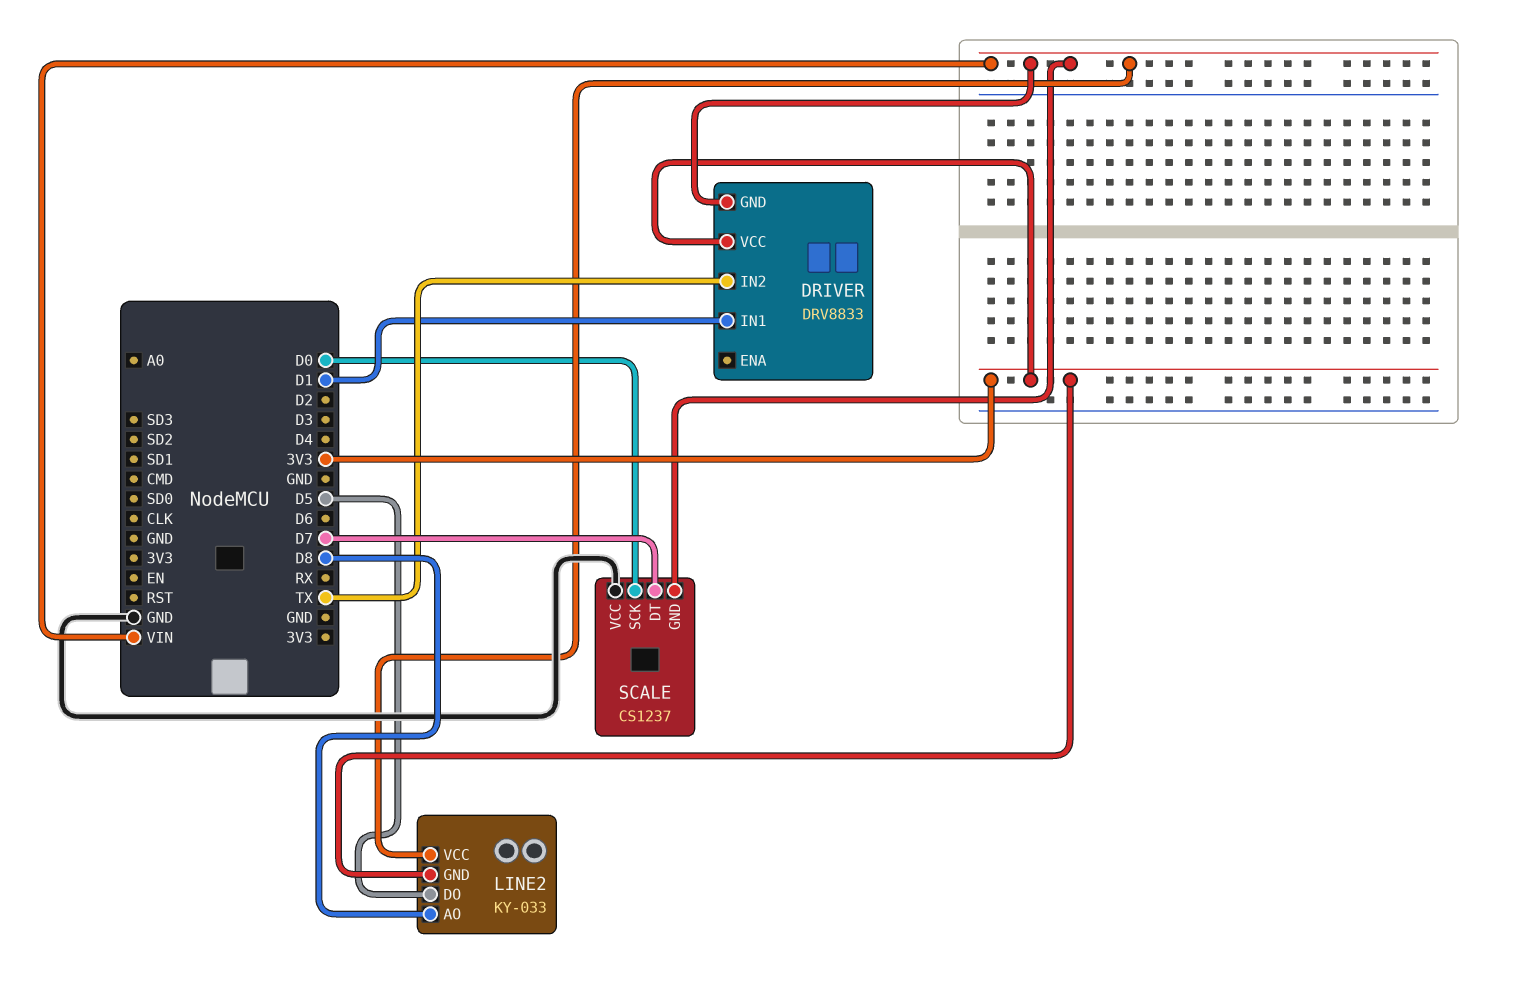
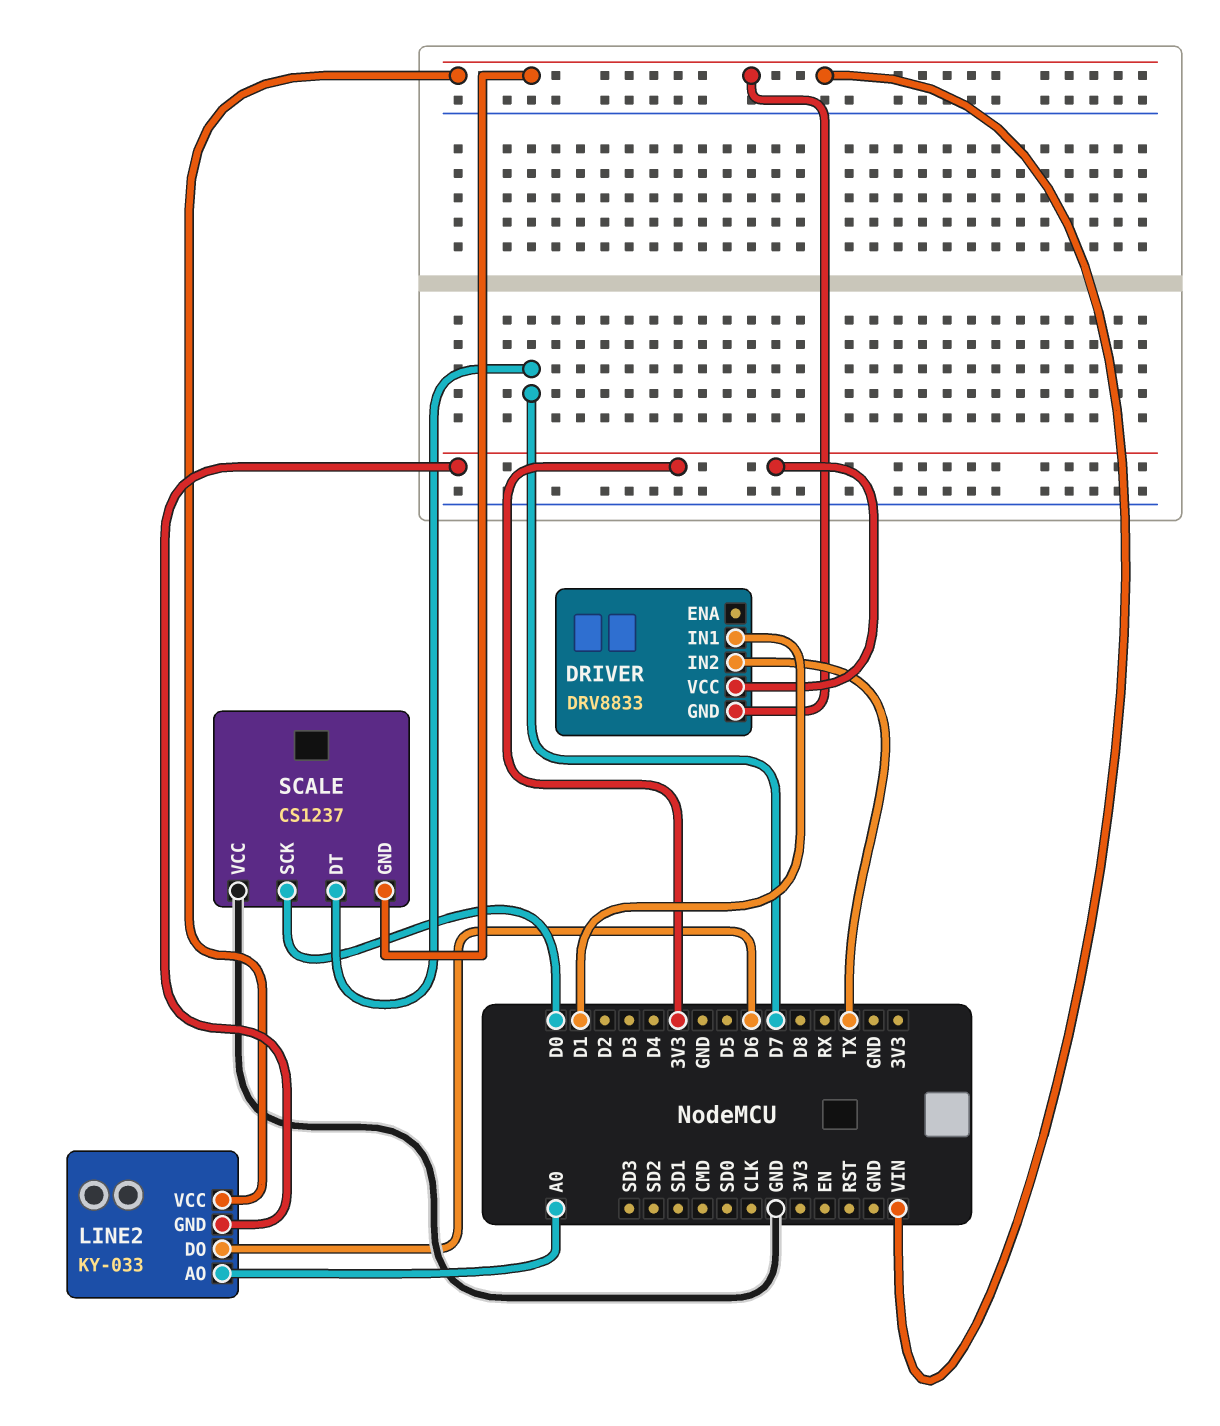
LINE2 pin AO: D8 -> A0
LINE2 pin DO: D5 -> D6

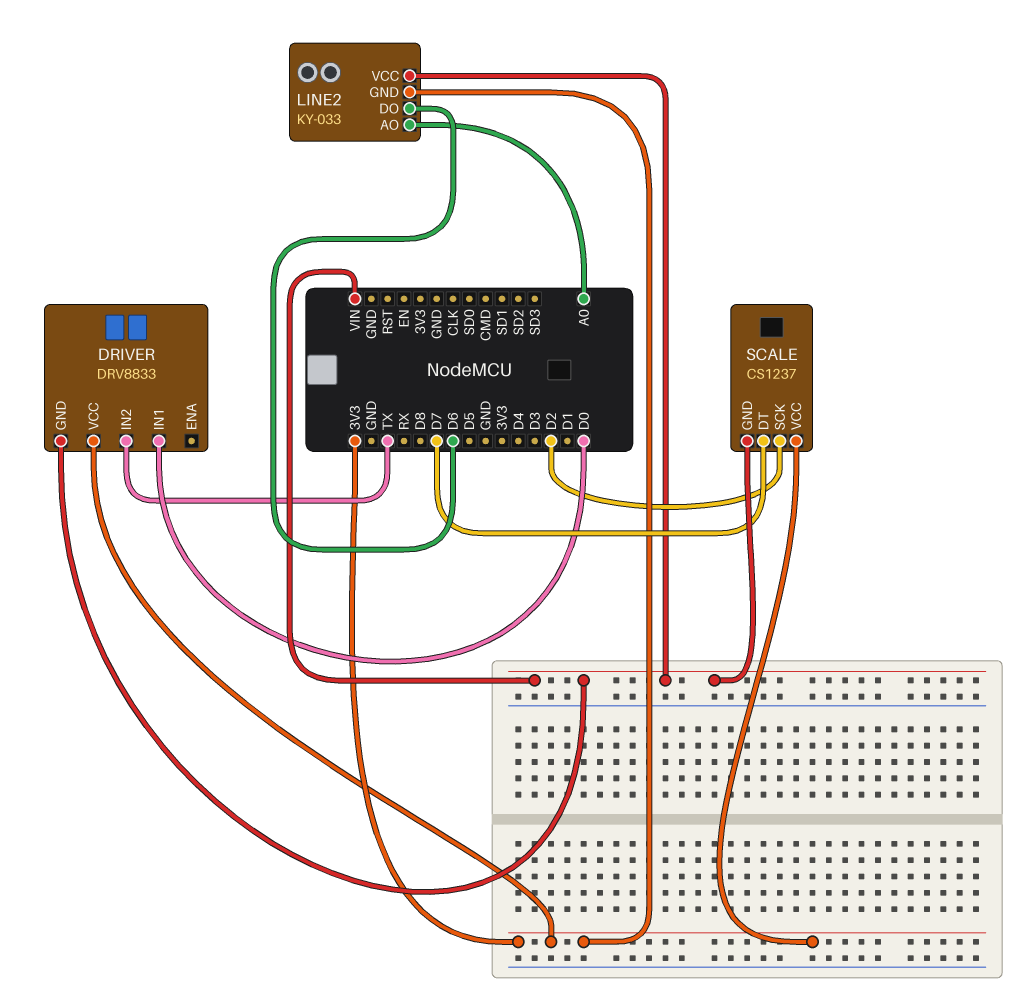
DRIVER pin IN1: D1 -> D0
SCALE pin SCK: D0 -> D2
SCALE pin VCC: GND -> 3V3

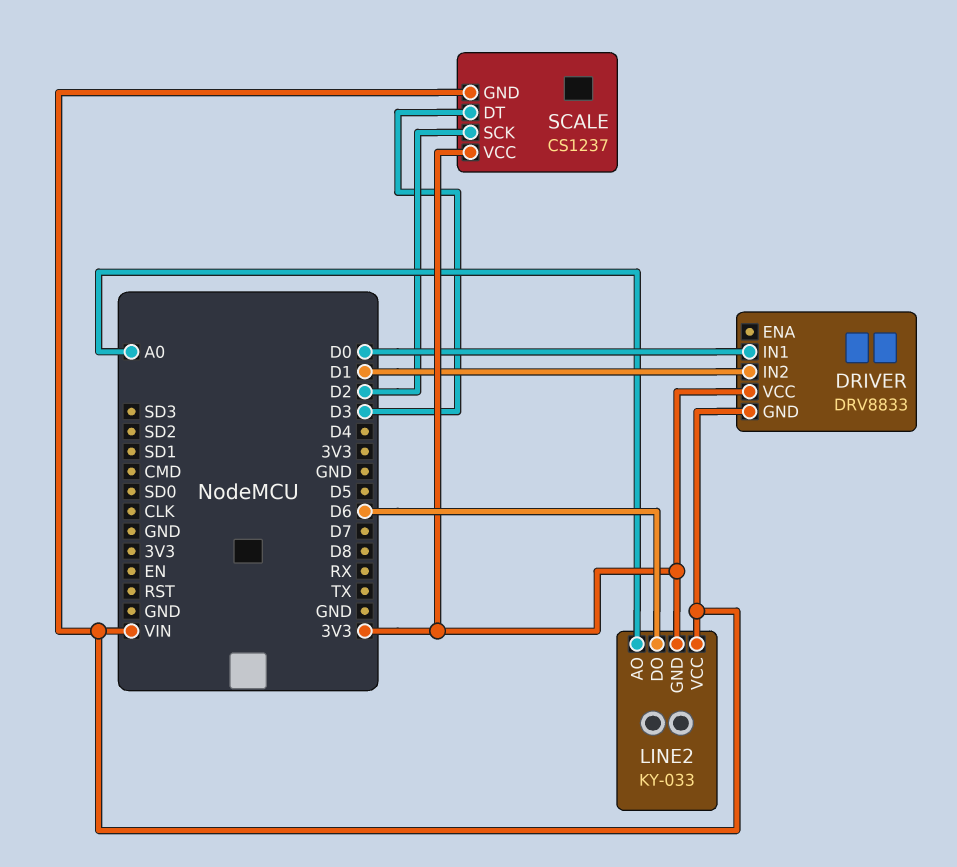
DRIVER pin IN2: TX -> D1
SCALE pin DT: D7 -> D3

